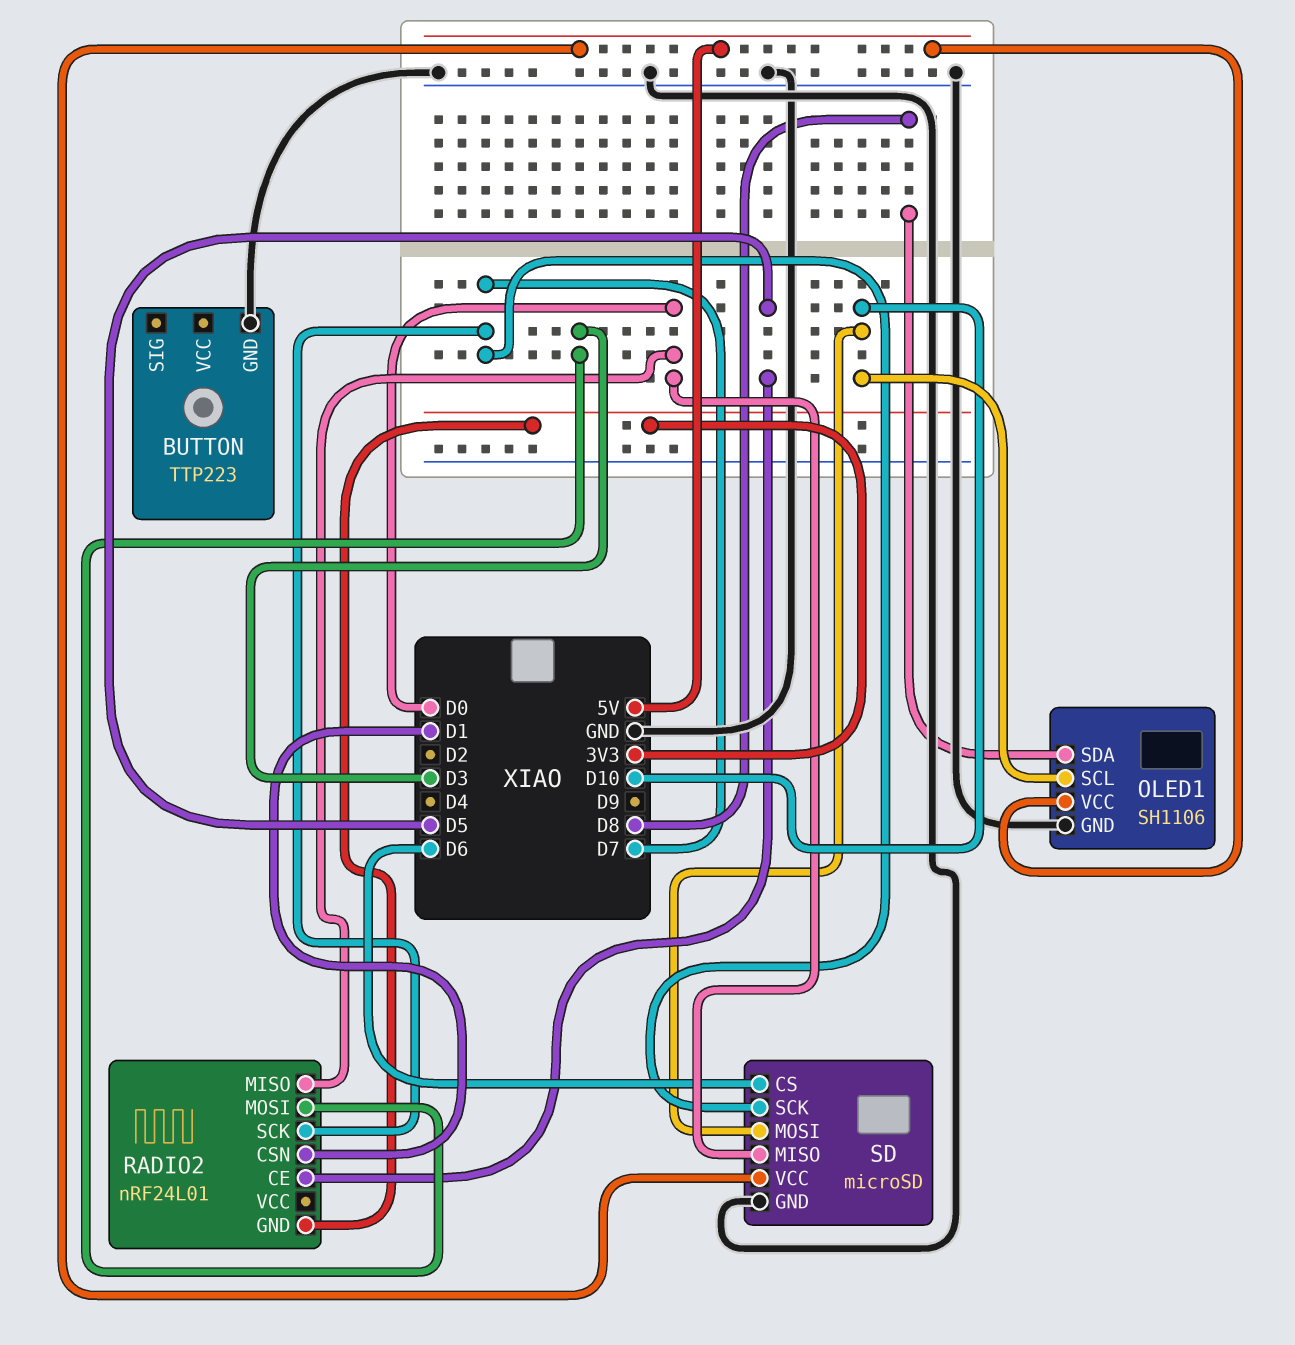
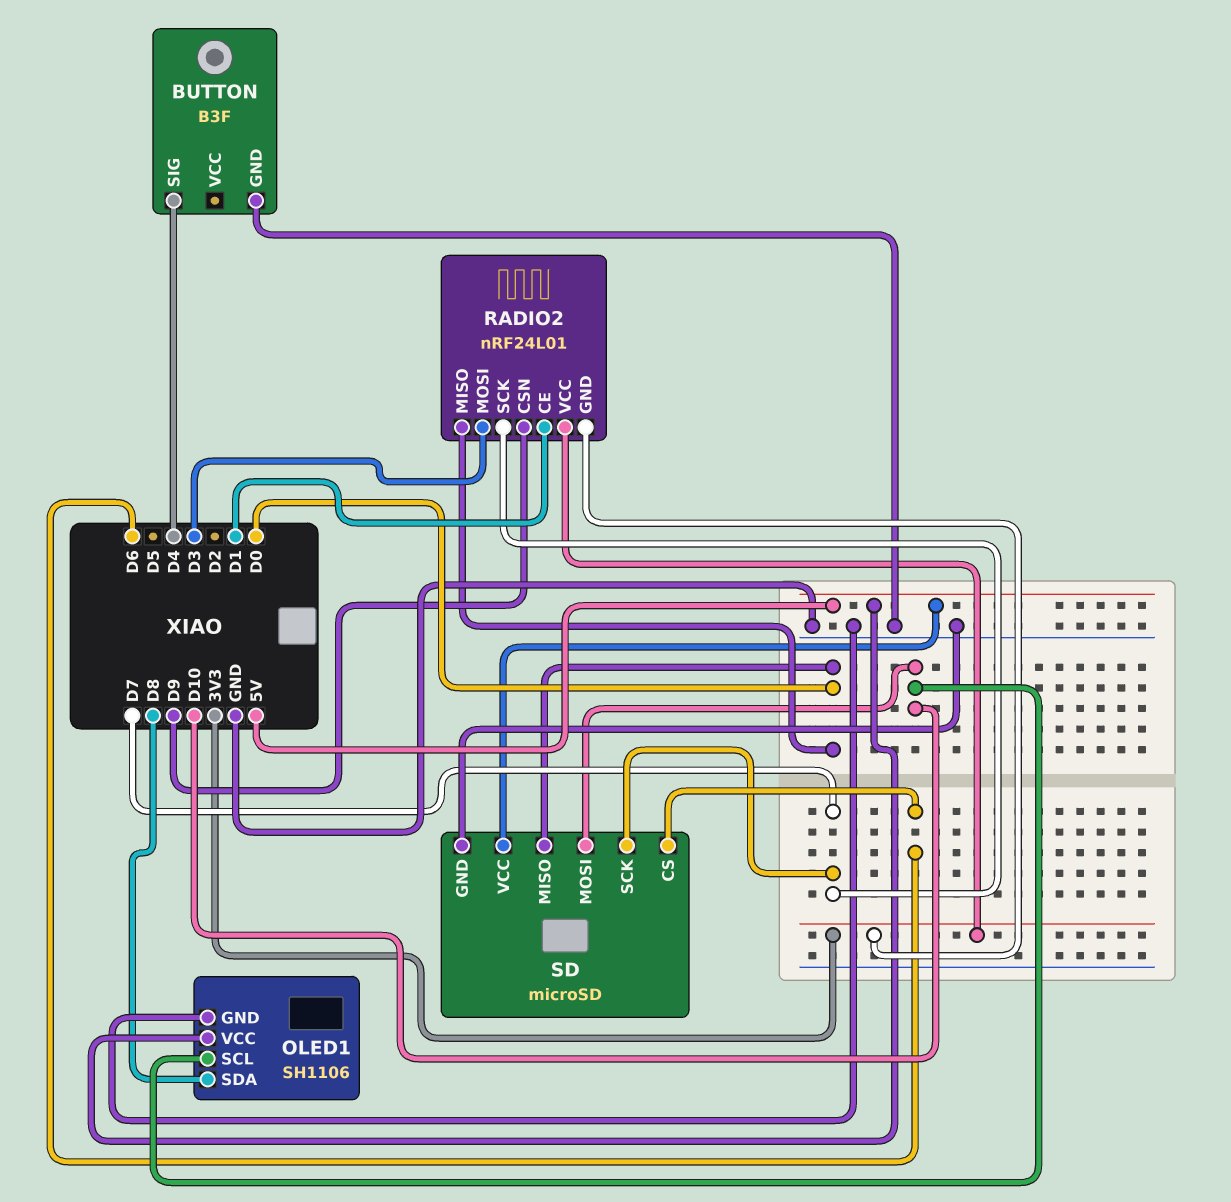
BUTTON: TTP223 -> B3F
BUTTON pin SIG: none -> D4
RADIO2 pin CE: D5 -> D1
RADIO2 pin CSN: D1 -> D9
RADIO2 pin VCC: none -> 3V3

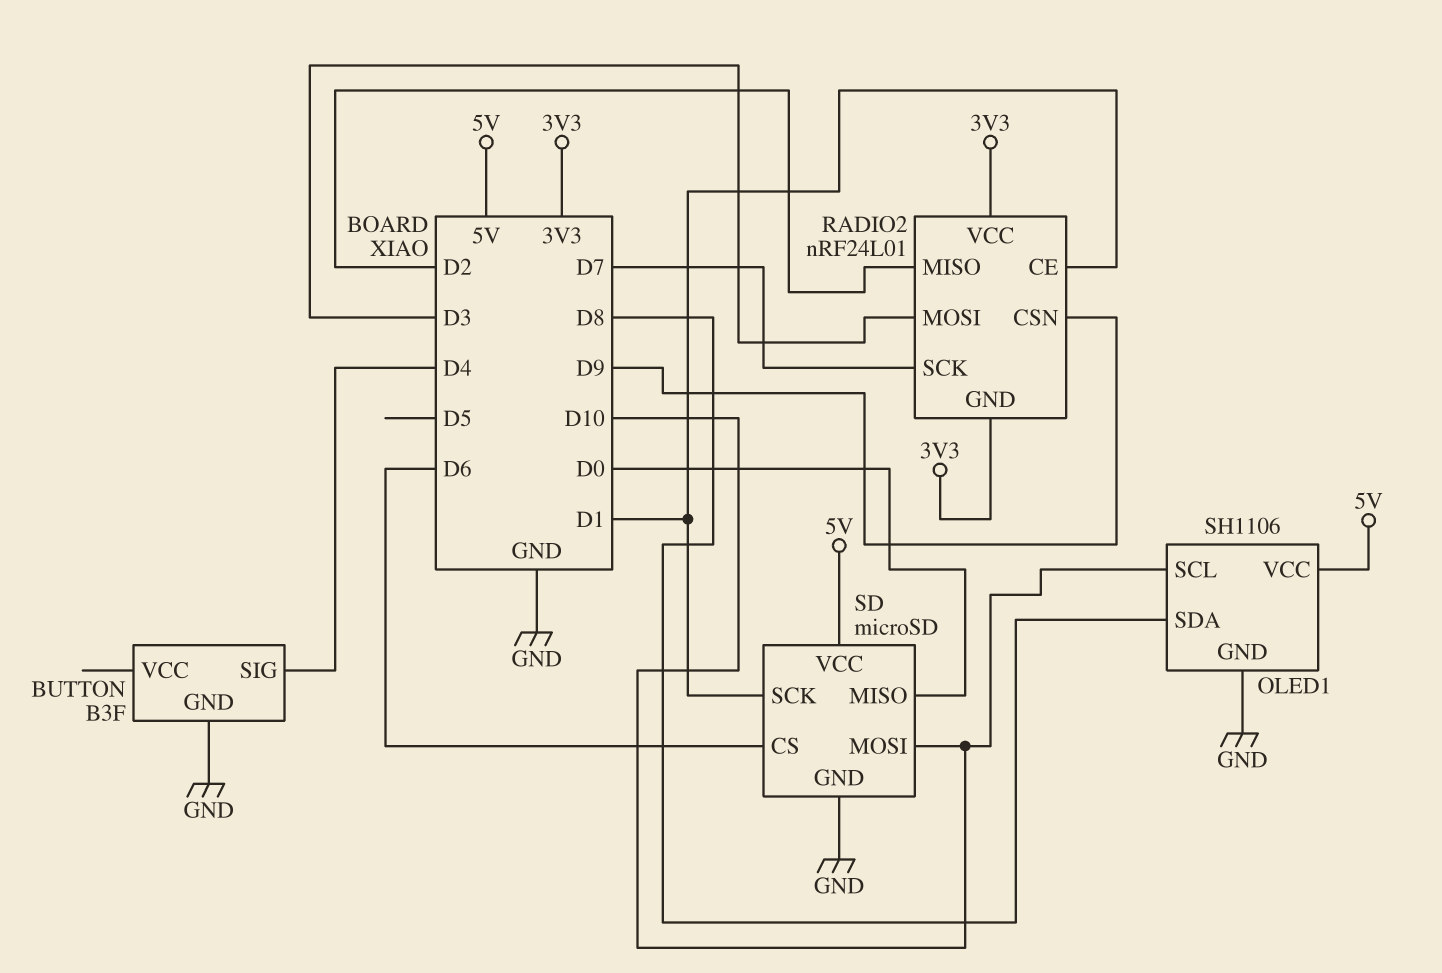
RADIO2 pin MISO: D0 -> D2
SD pin SCK: D7 -> D1

